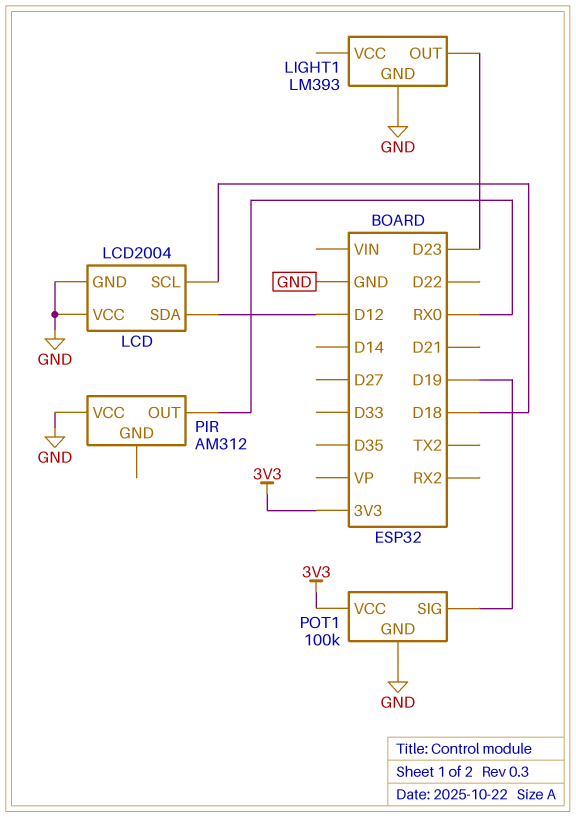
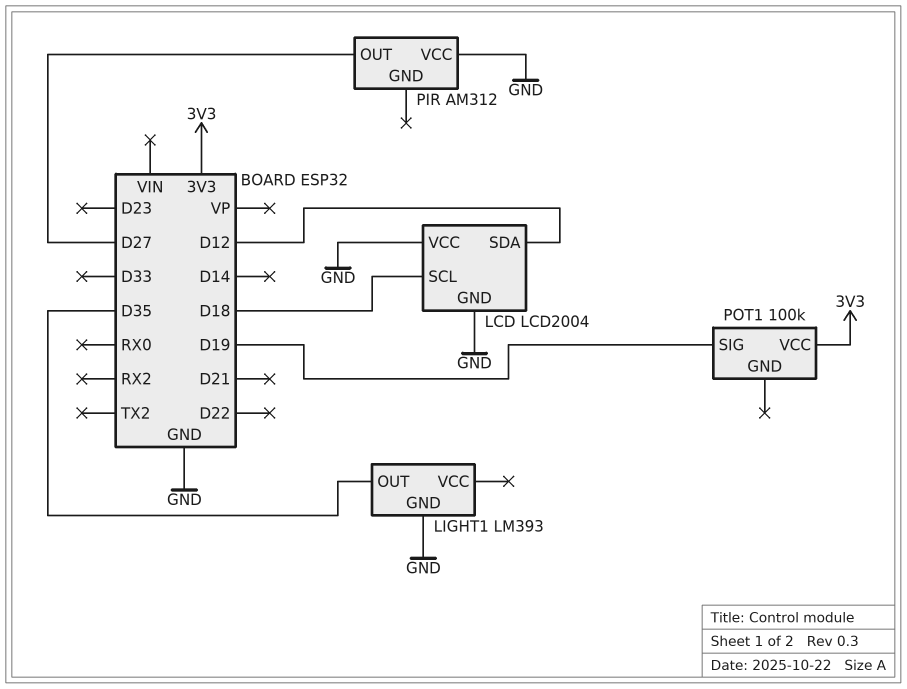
LIGHT1 pin OUT: D23 -> D35
PIR pin OUT: RX0 -> D27
POT1 pin GND: GND -> none

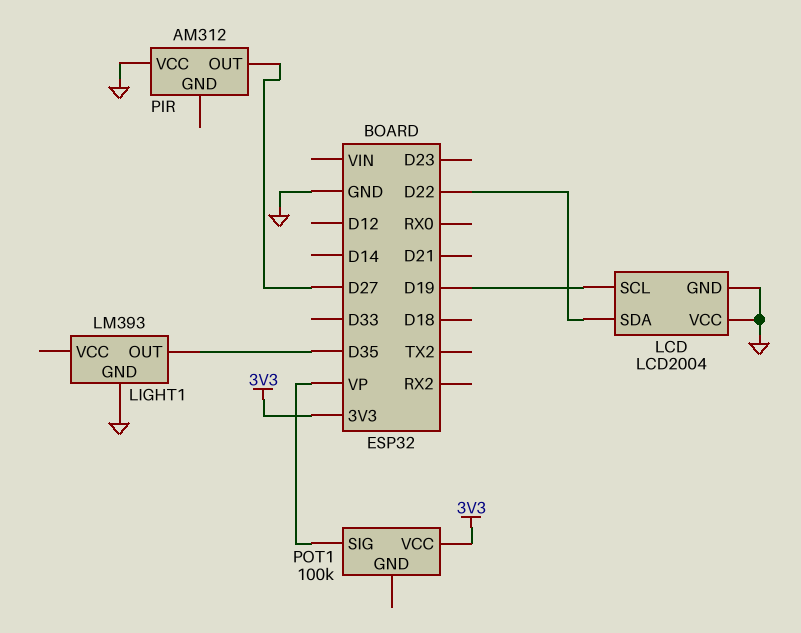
LCD pin SCL: D18 -> D19
LCD pin SDA: D12 -> D22
POT1 pin SIG: D19 -> VP

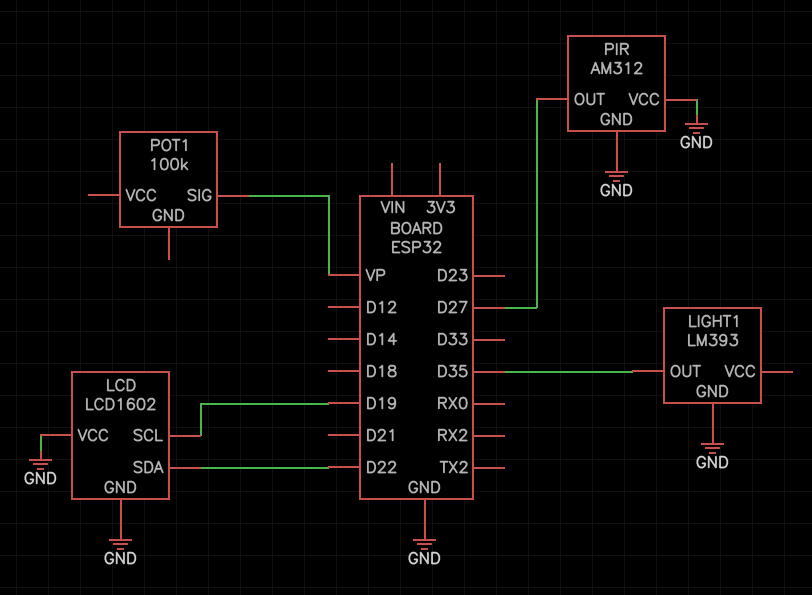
LCD: LCD2004 -> LCD1602
PIR pin GND: none -> GND
POT1 pin VCC: 3V3 -> none

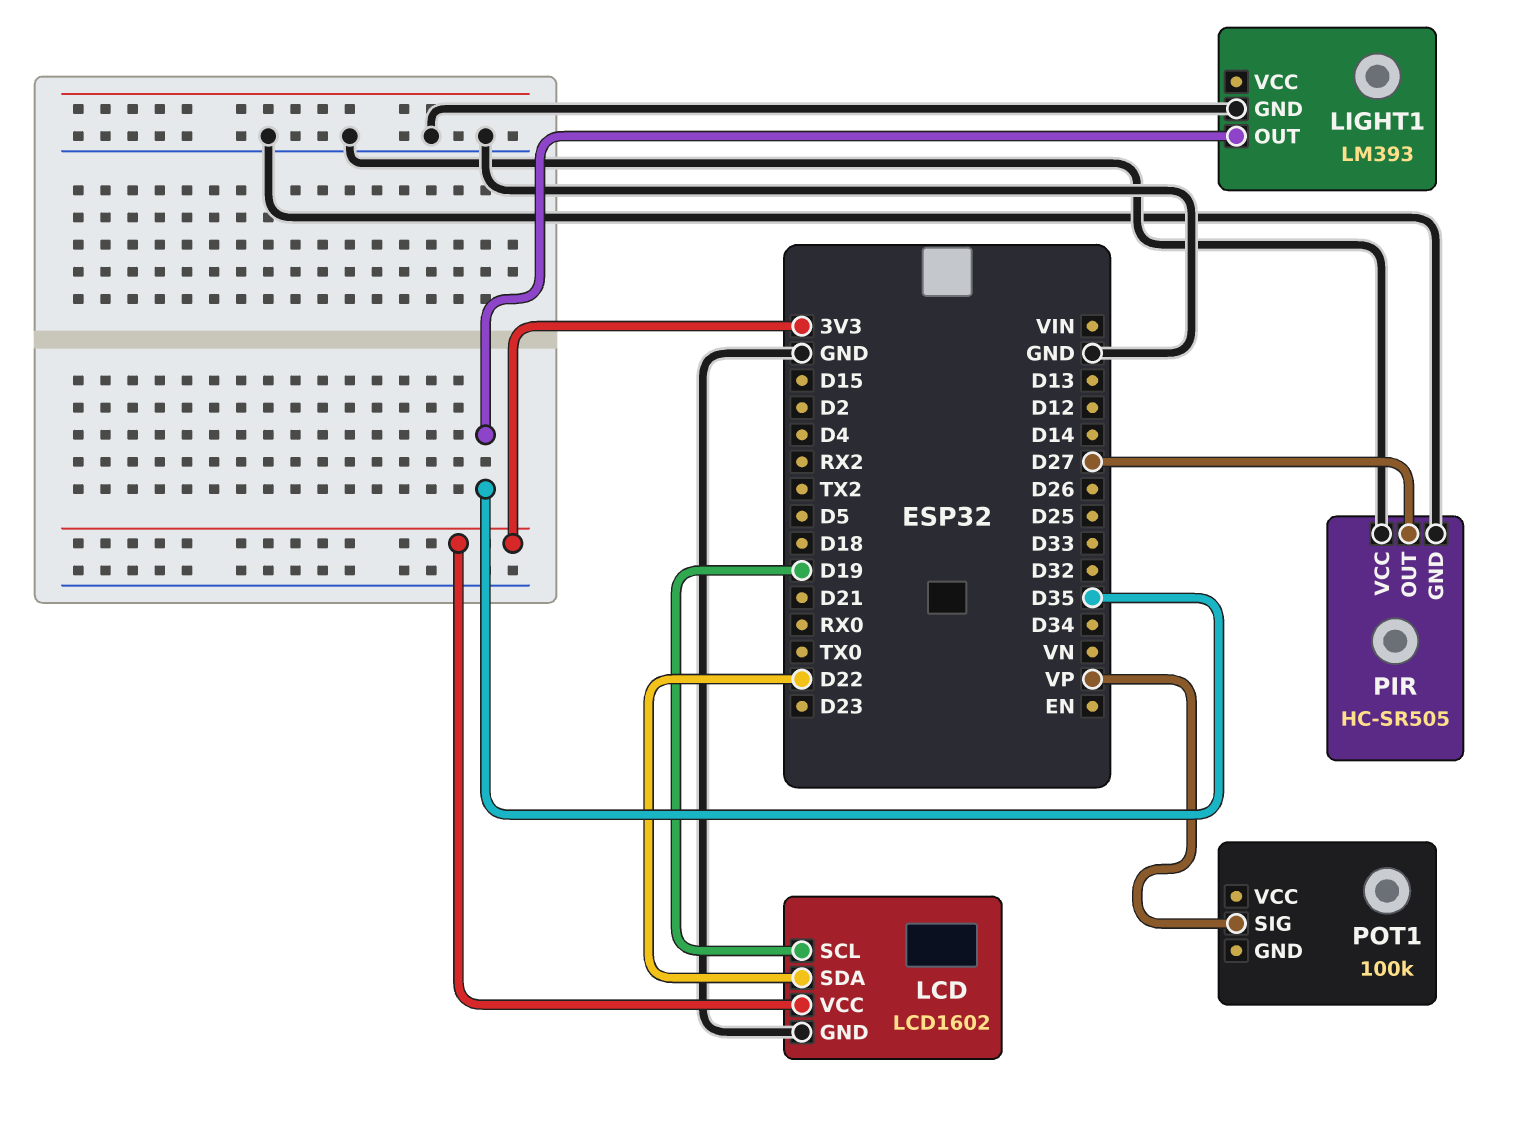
LCD pin VCC: GND -> 3V3
PIR: AM312 -> HC-SR505

